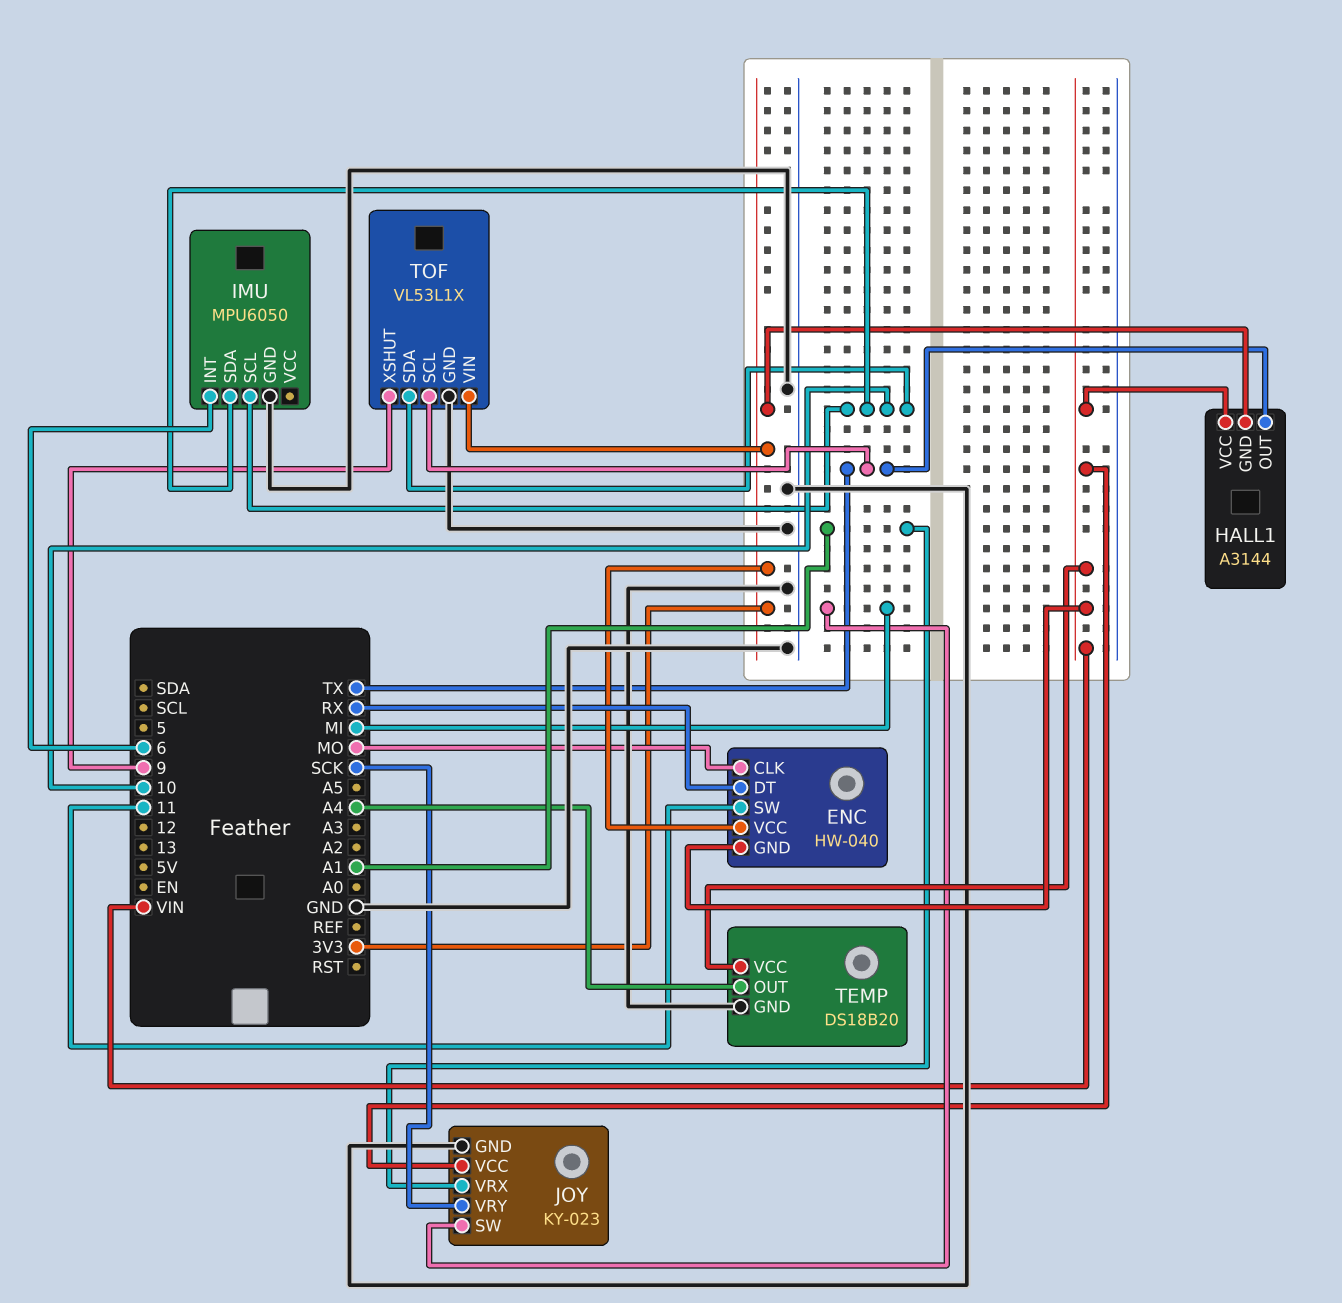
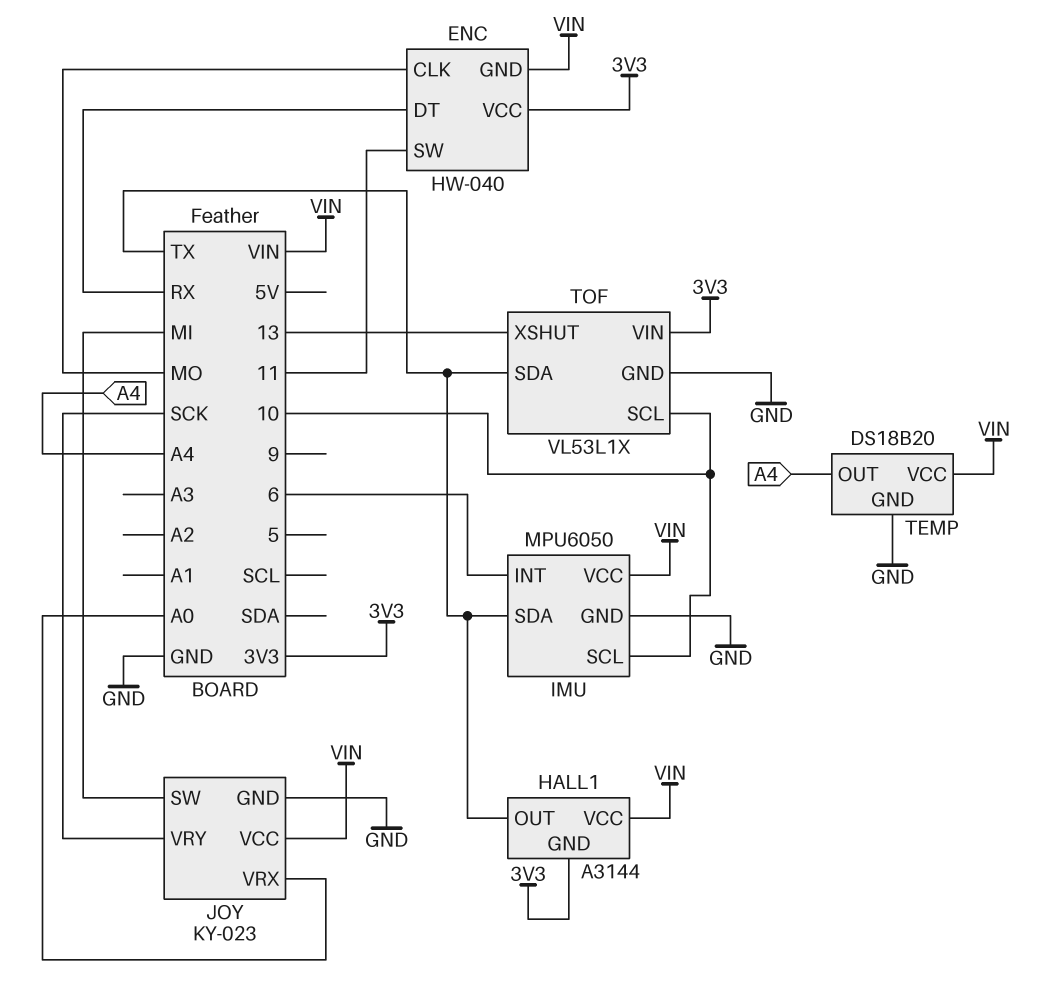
IMU pin SDA: 10 -> TX
IMU pin VCC: none -> VIN
JOY pin VRX: A1 -> A0
TOF pin SCL: TX -> 10
TOF pin SDA: 10 -> TX
TOF pin XSHUT: 9 -> 13

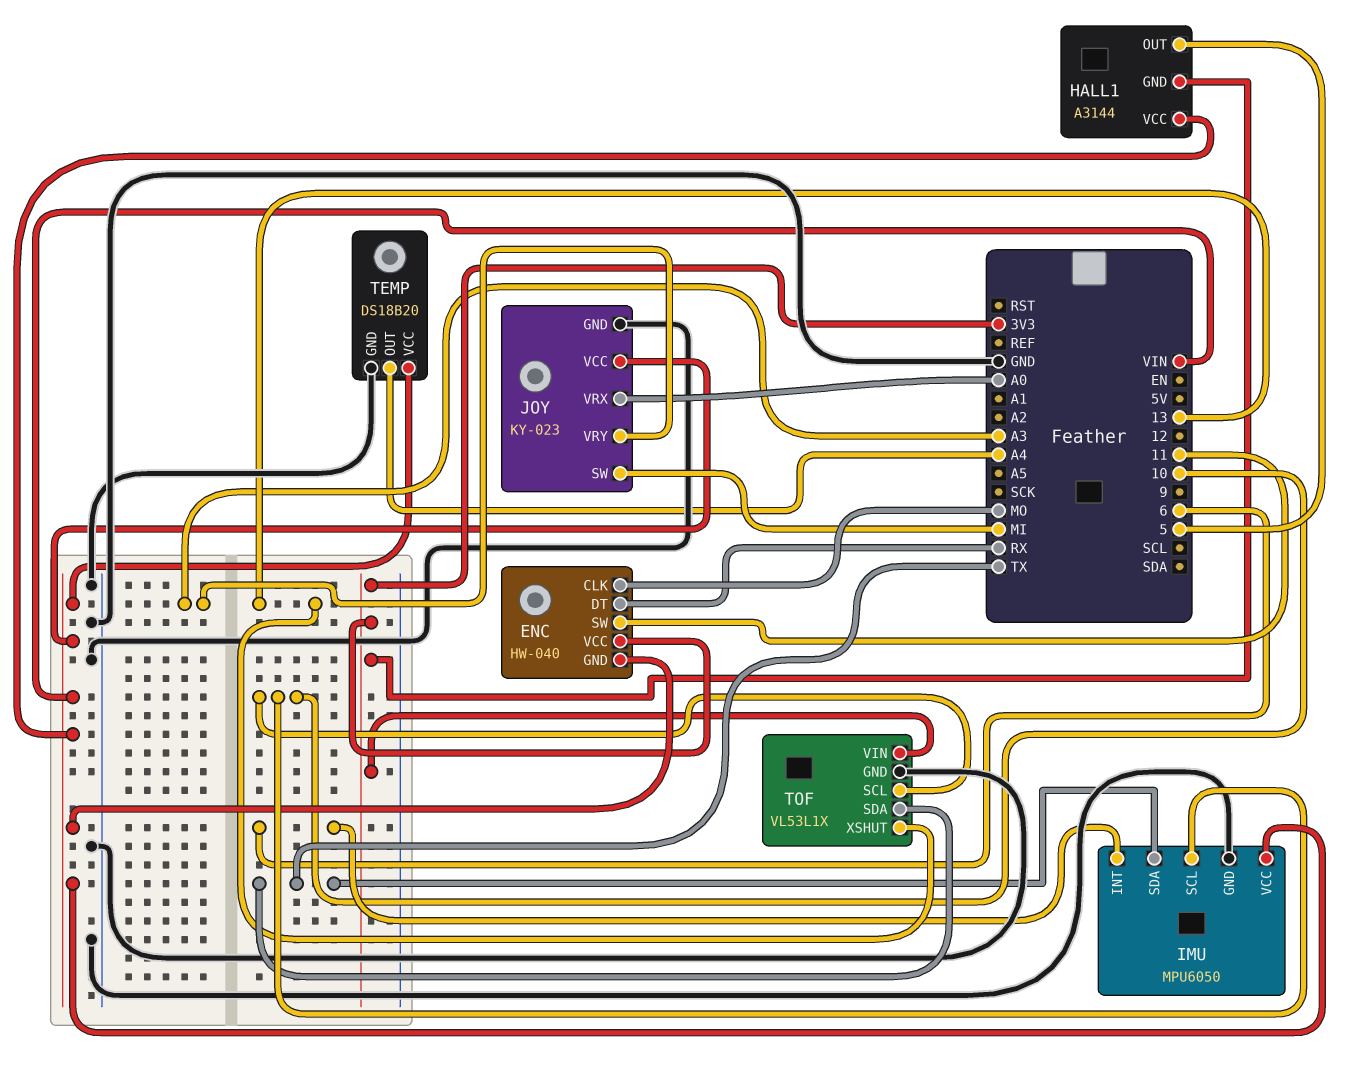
HALL1 pin OUT: TX -> 5
JOY pin VRY: SCK -> A3

